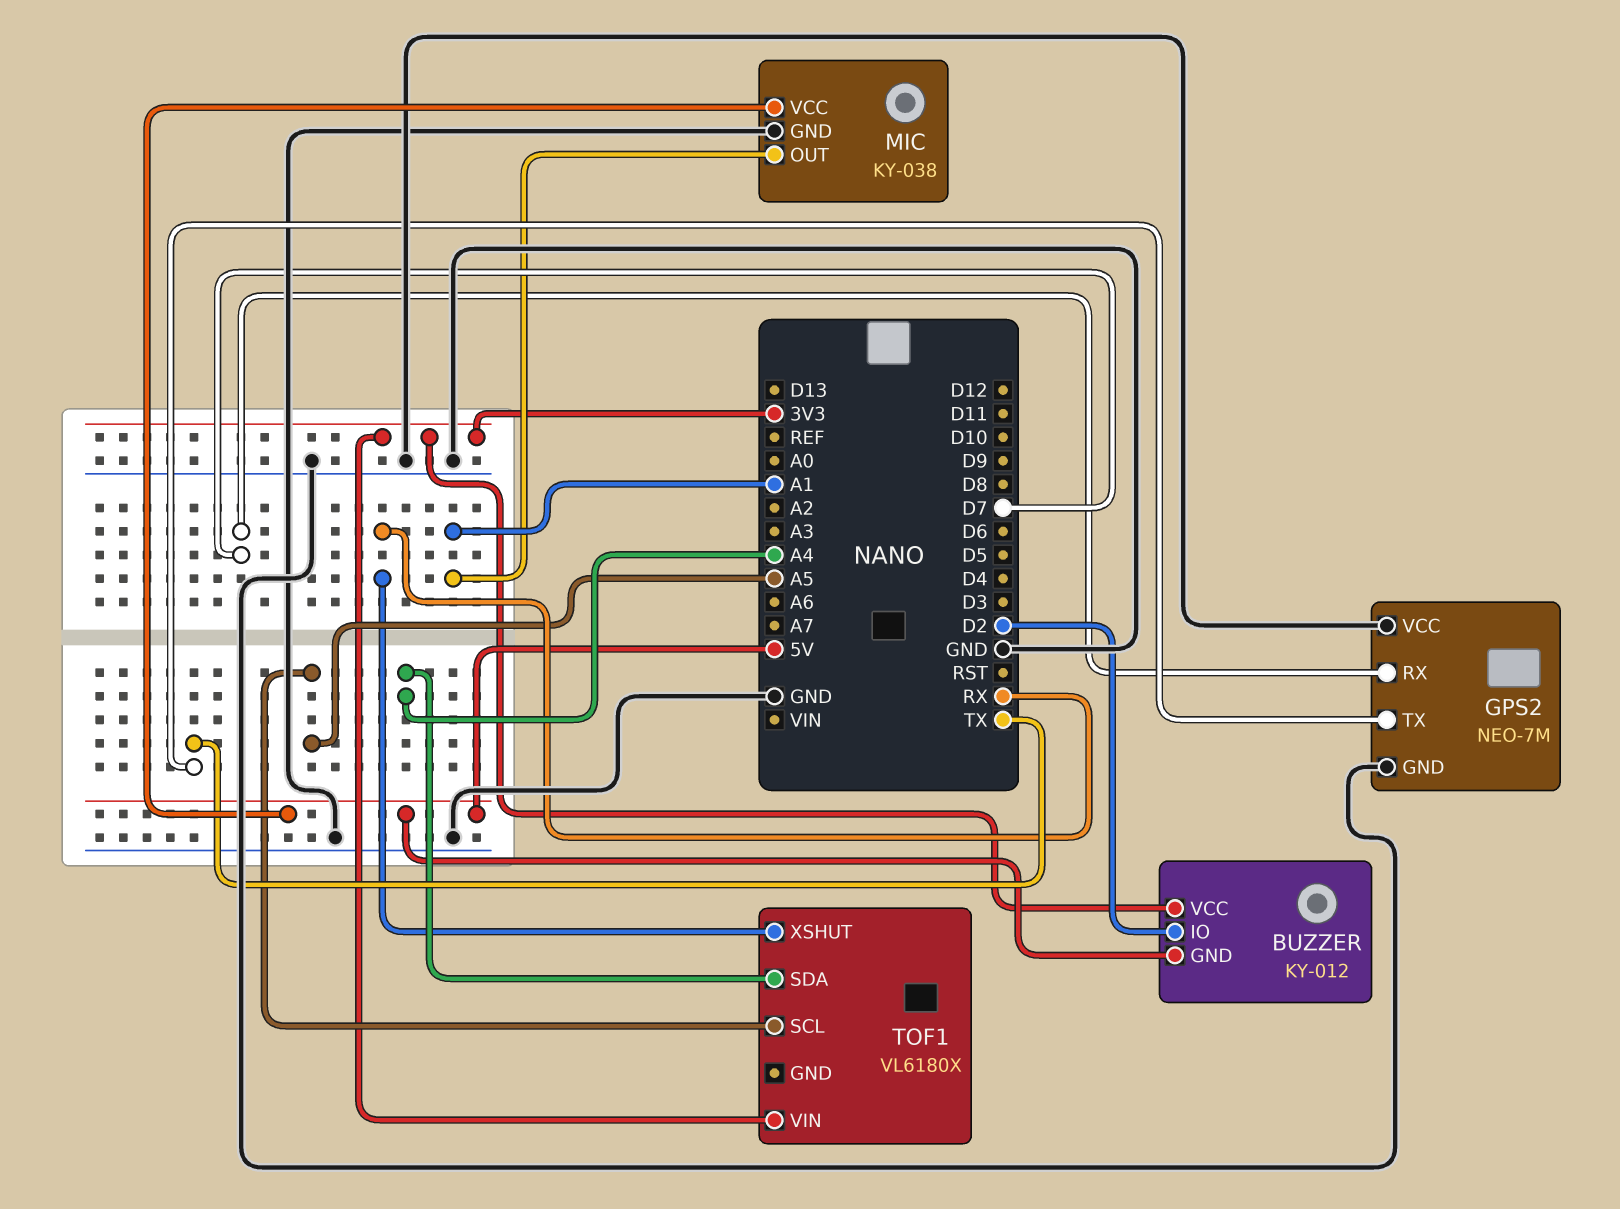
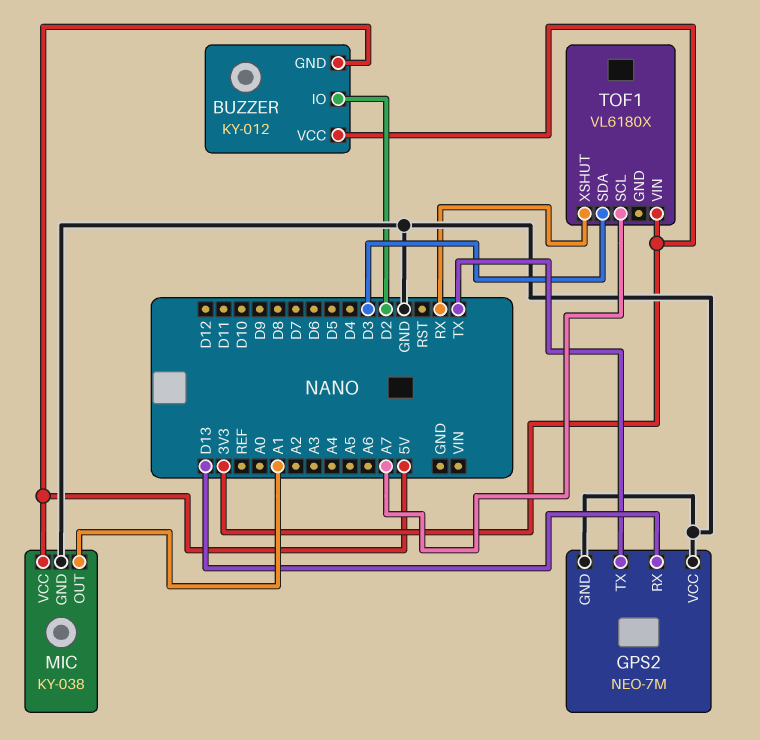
GPS2 pin RX: D7 -> D13
TOF1 pin SCL: A5 -> A7
TOF1 pin SDA: A4 -> D3

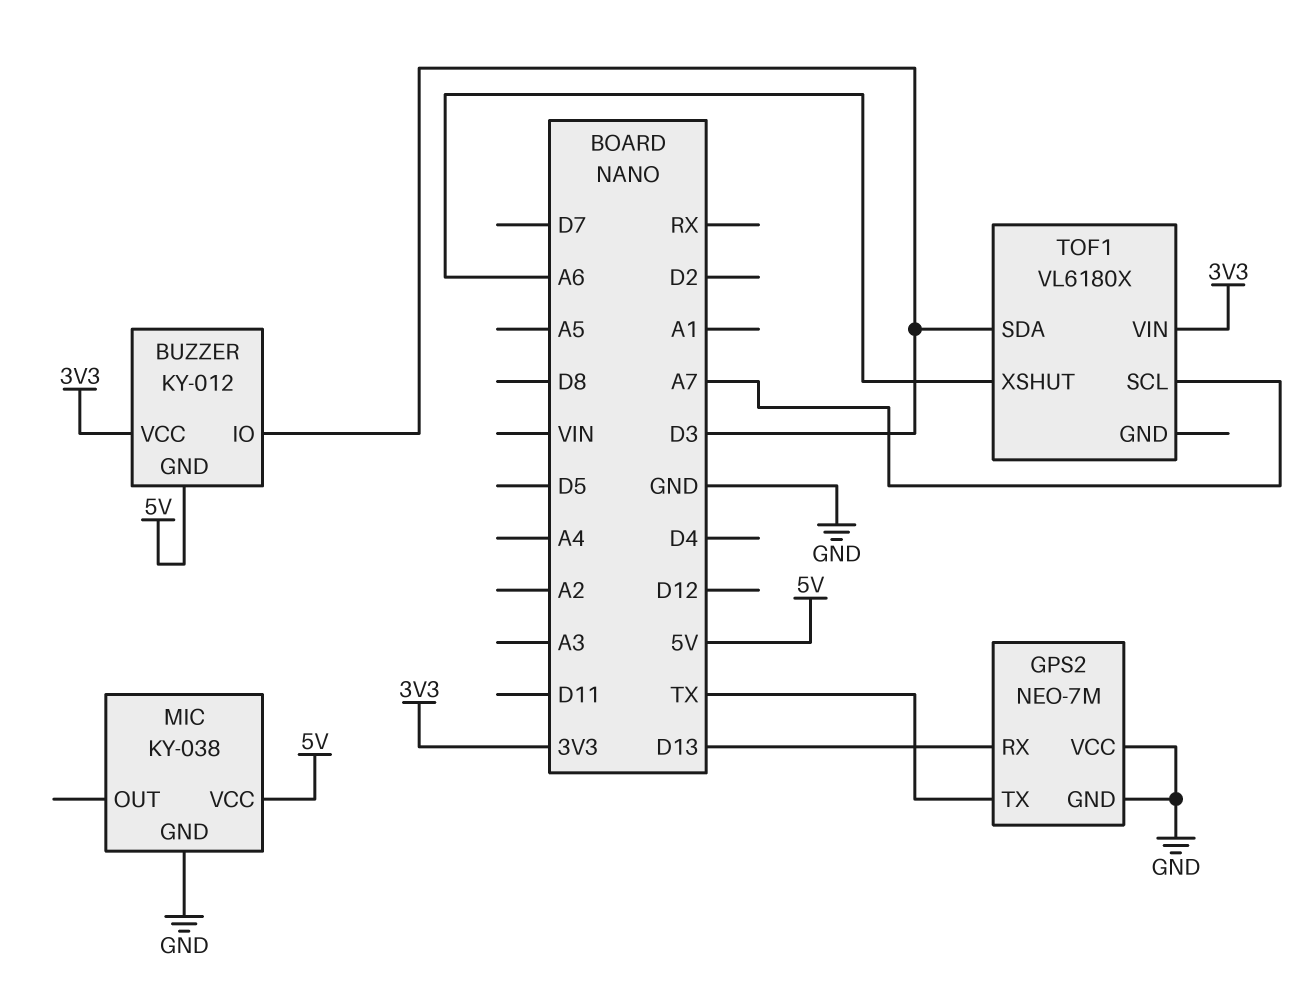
BUZZER pin IO: D2 -> D3
MIC pin OUT: A1 -> none
TOF1 pin XSHUT: RX -> A6

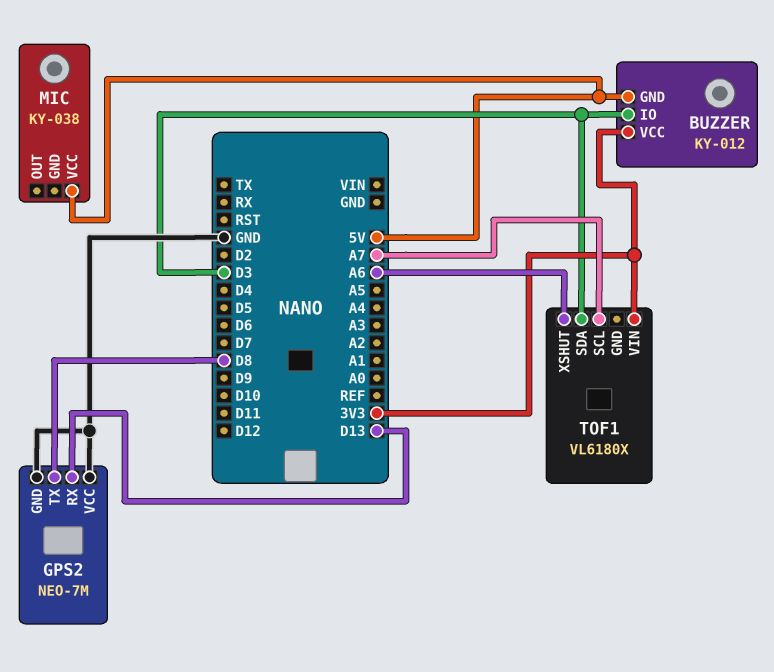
GPS2 pin TX: TX -> D8
MIC pin GND: GND -> none

